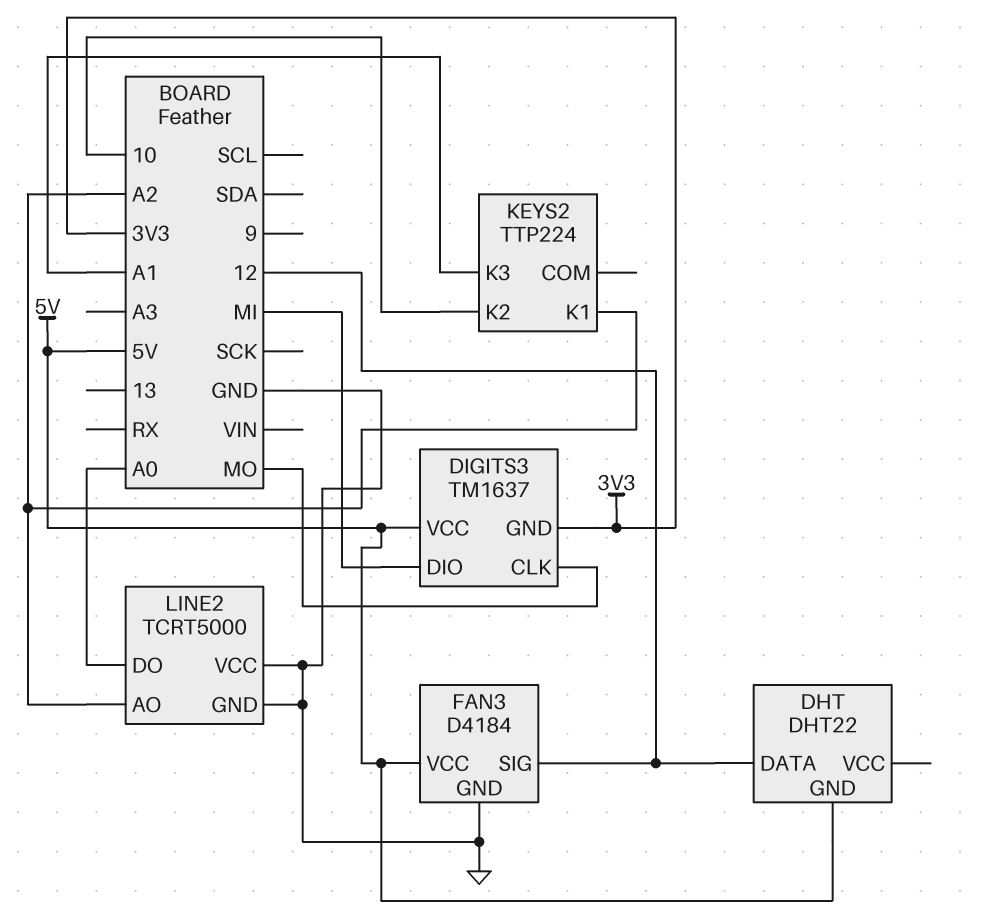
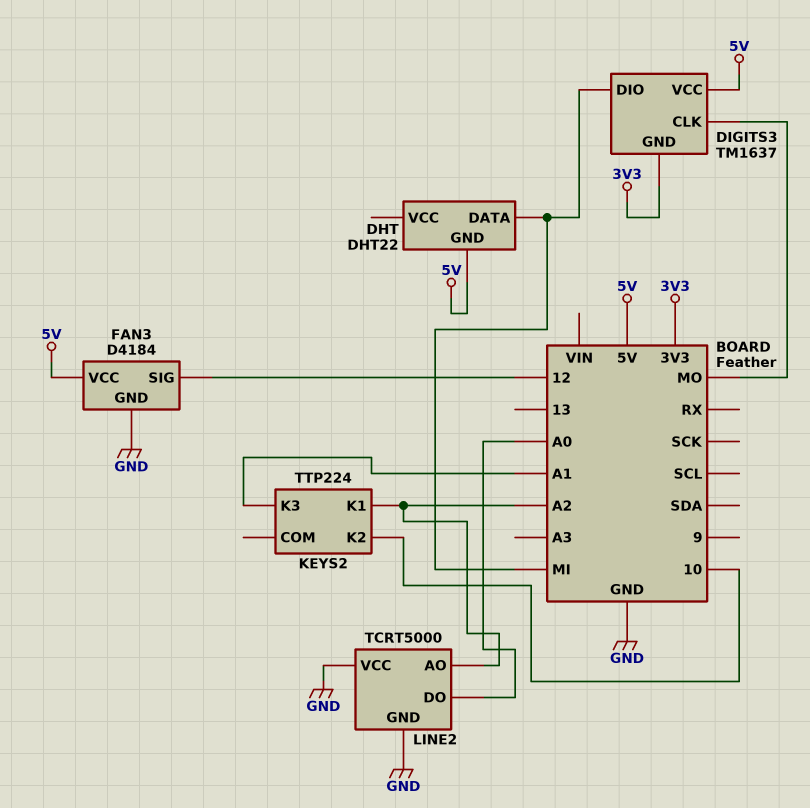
DHT pin DATA: 12 -> MI

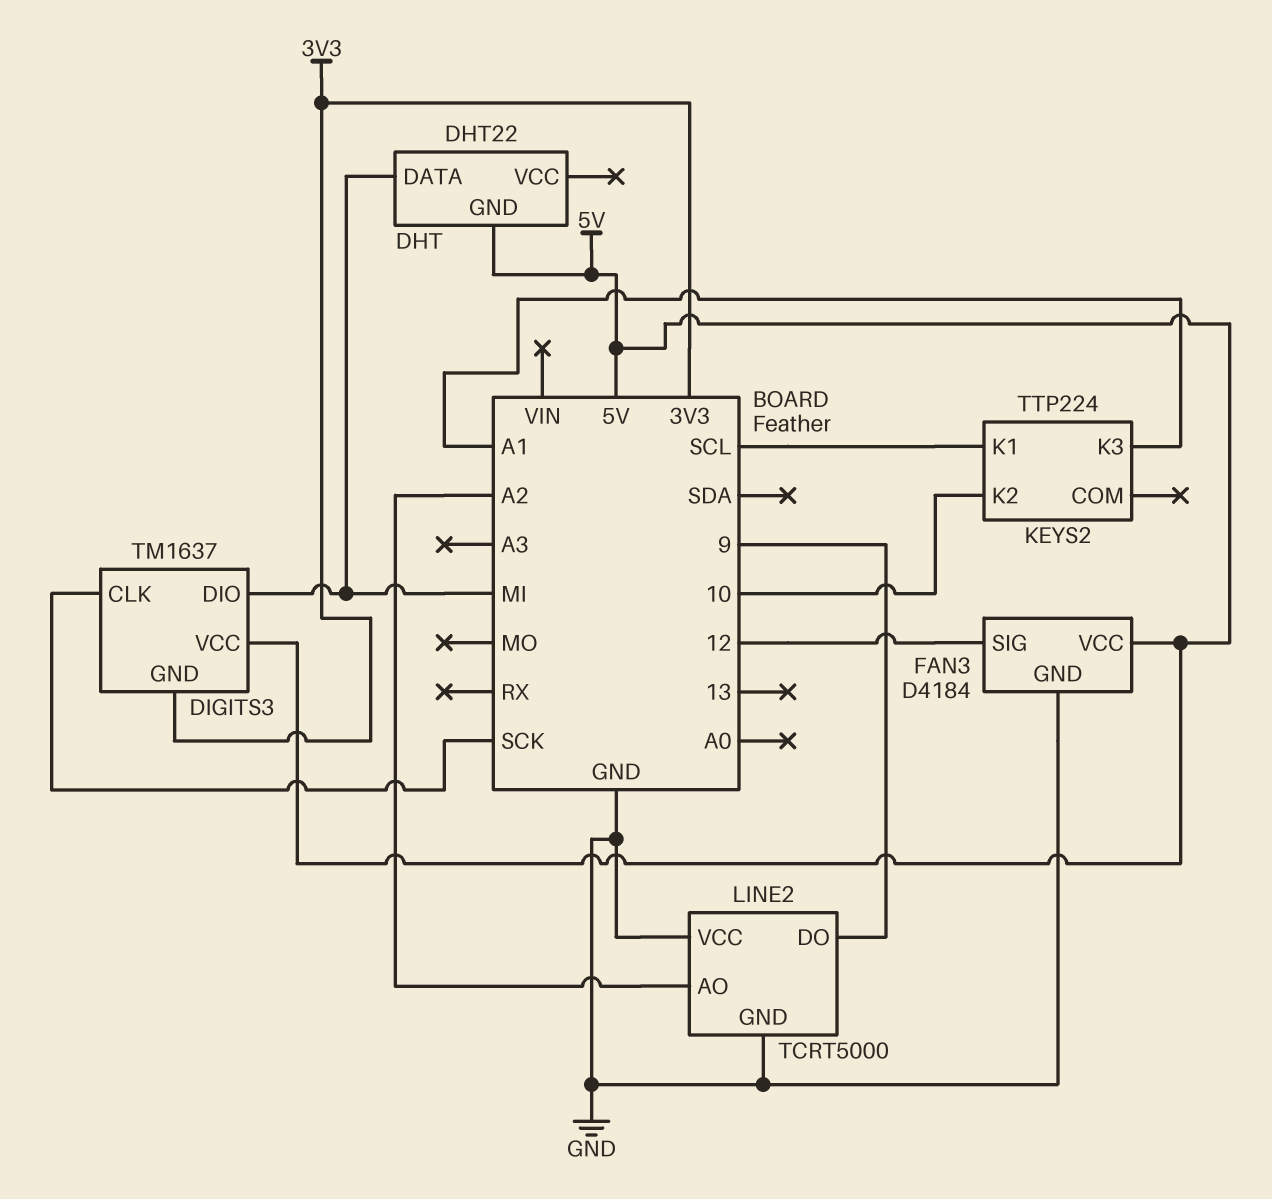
DIGITS3 pin CLK: MO -> SCK
KEYS2 pin K1: A2 -> SCL
LINE2 pin DO: A0 -> 9

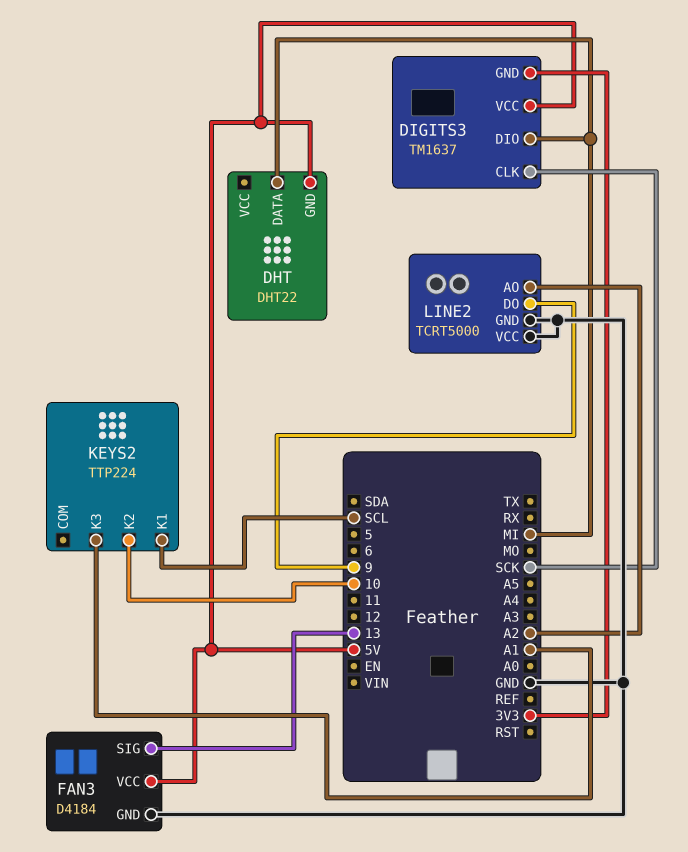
FAN3 pin SIG: 12 -> 13

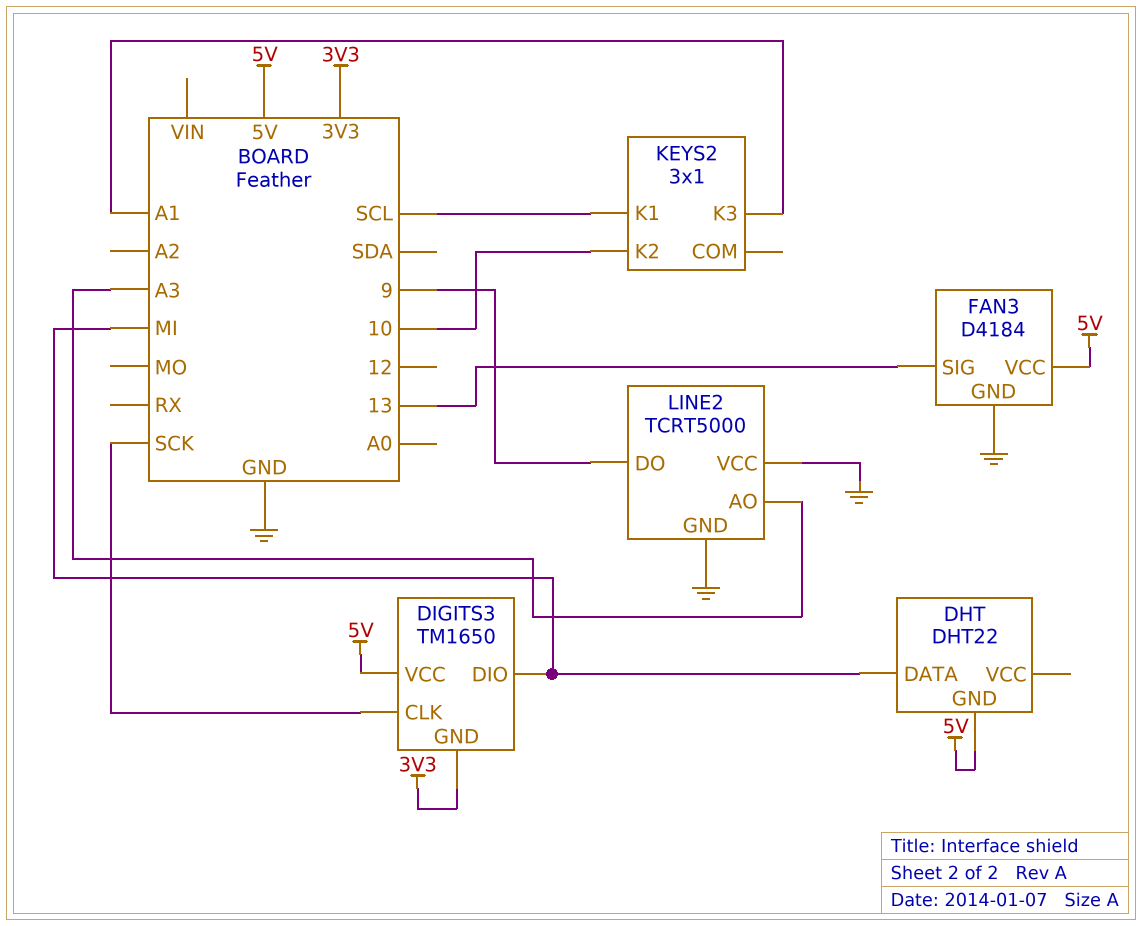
DIGITS3: TM1637 -> TM1650
KEYS2: TTP224 -> 3x1
LINE2 pin AO: A2 -> A3

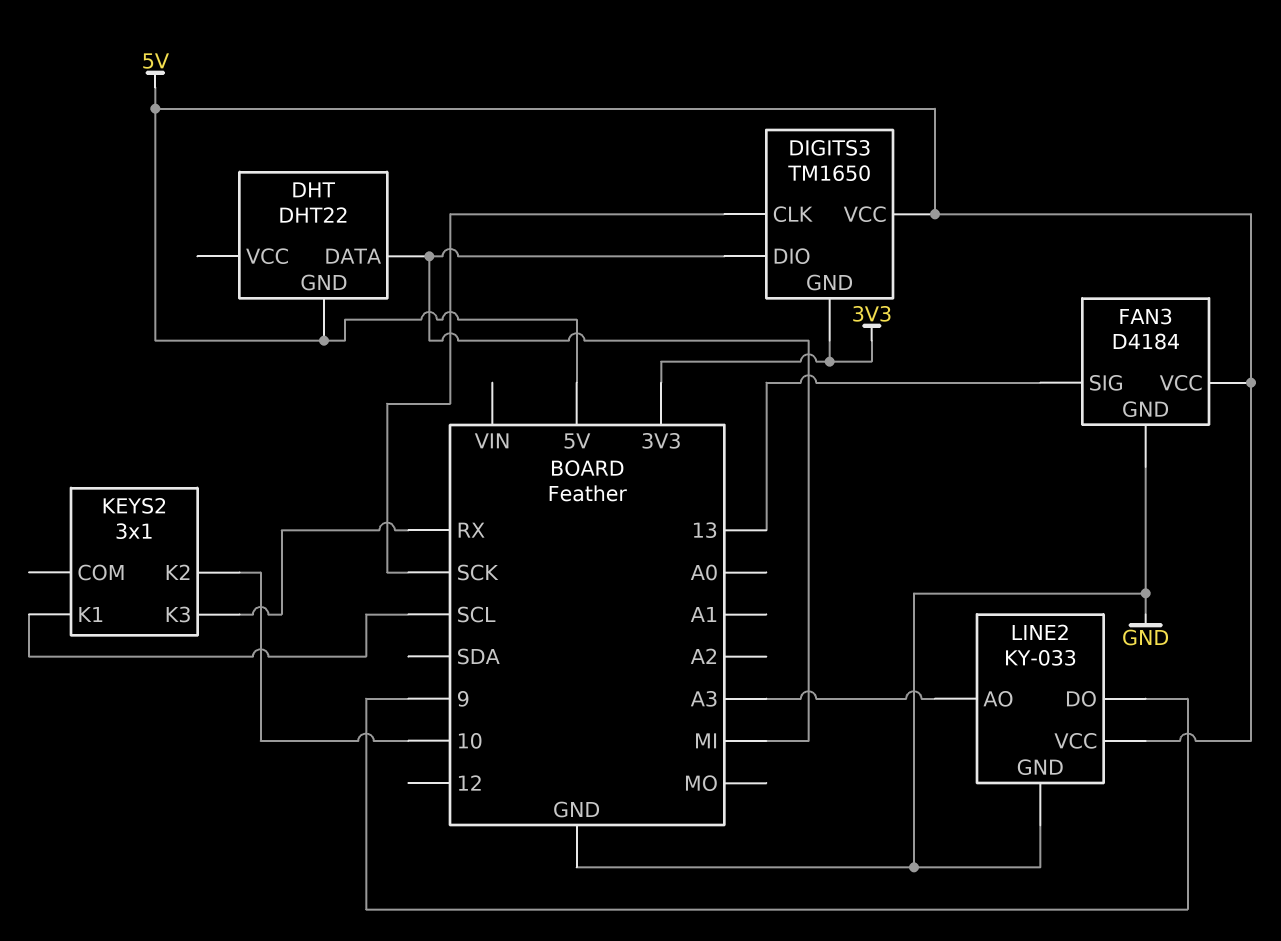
KEYS2 pin K3: A1 -> RX
LINE2: TCRT5000 -> KY-033
LINE2 pin VCC: GND -> 5V

